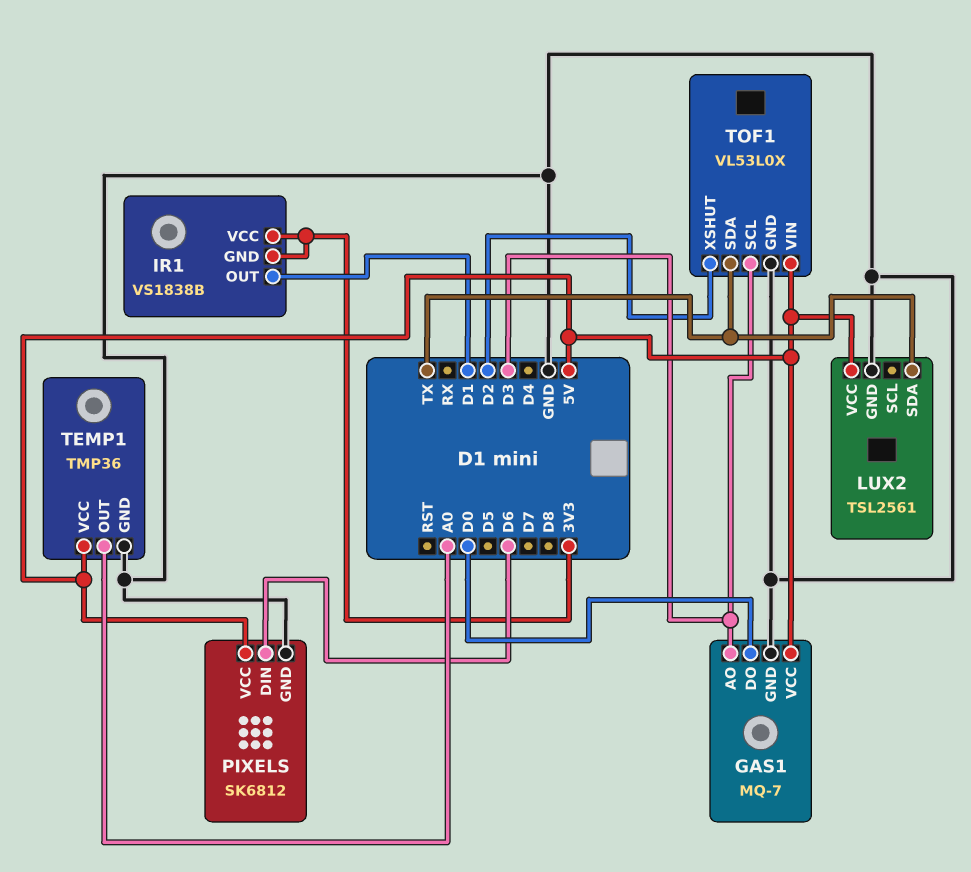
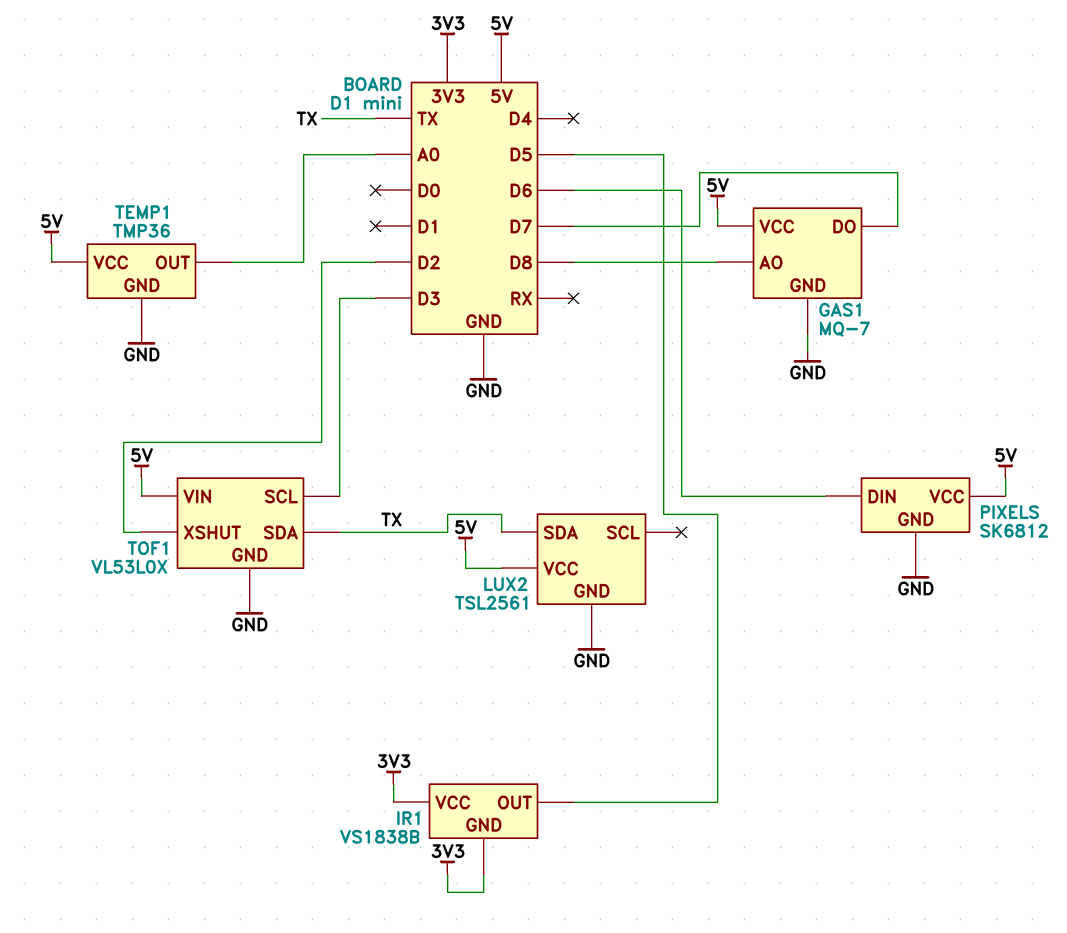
GAS1 pin AO: D3 -> D8
GAS1 pin DO: D0 -> D7
IR1 pin OUT: D1 -> D5

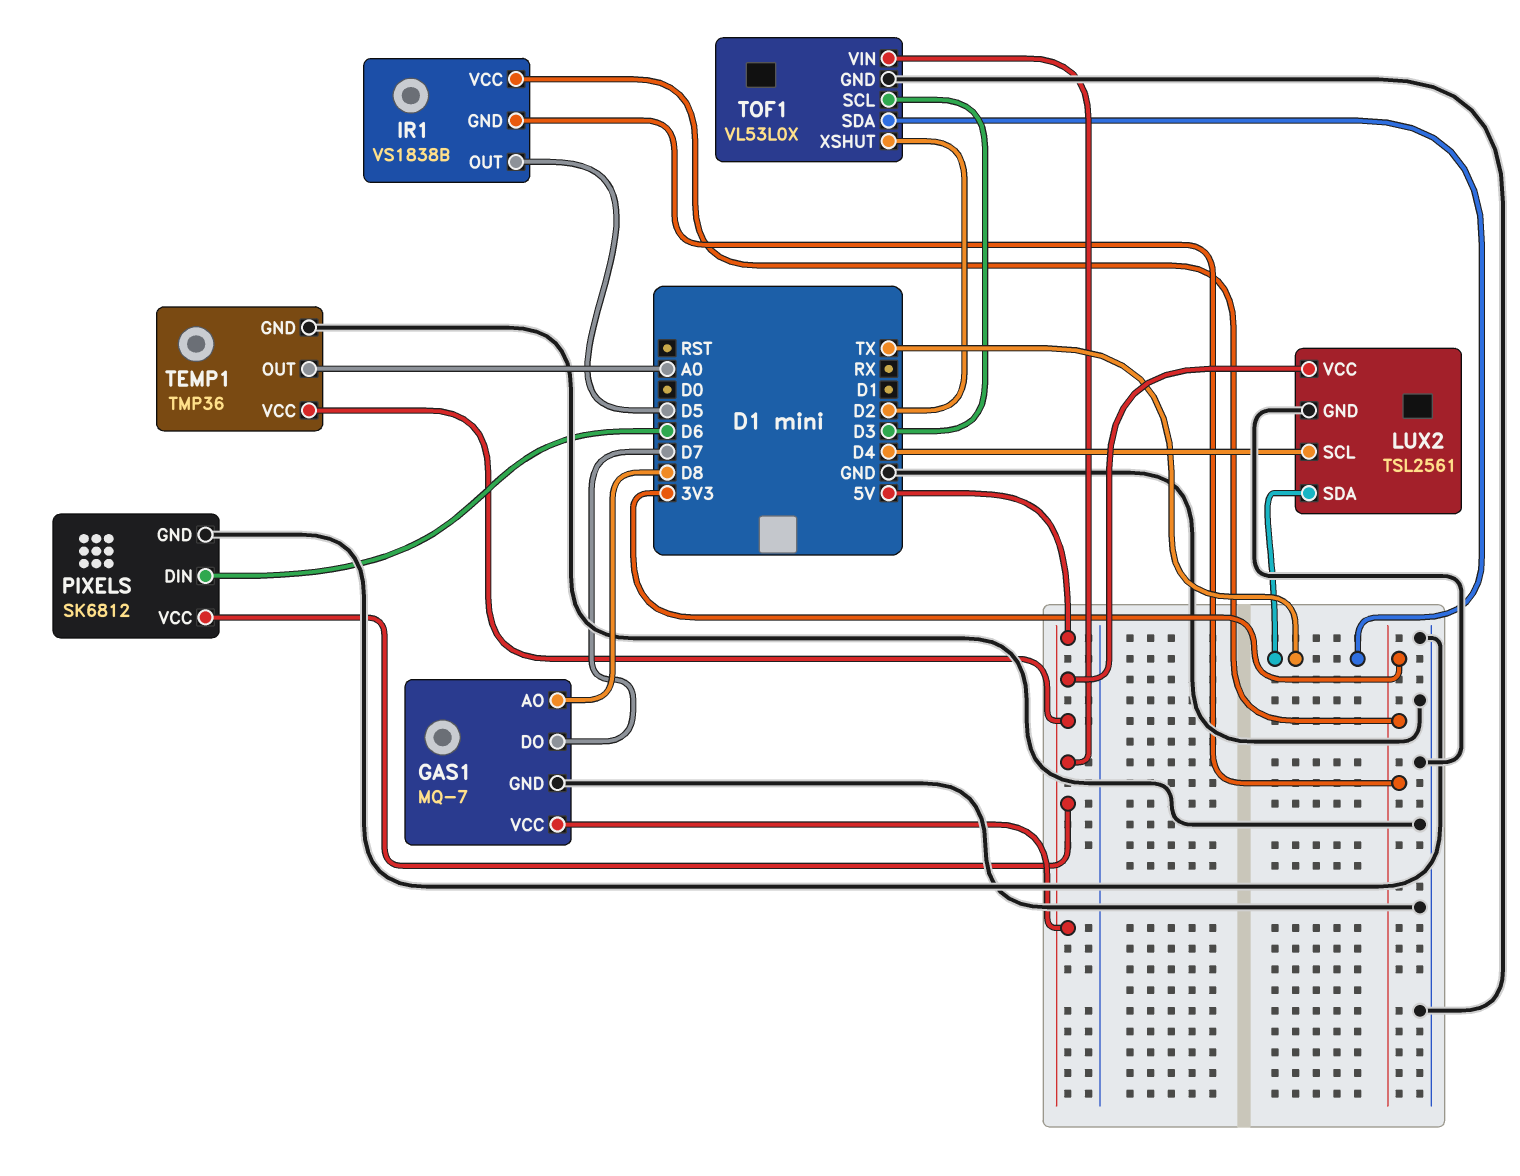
LUX2 pin SCL: none -> D4

